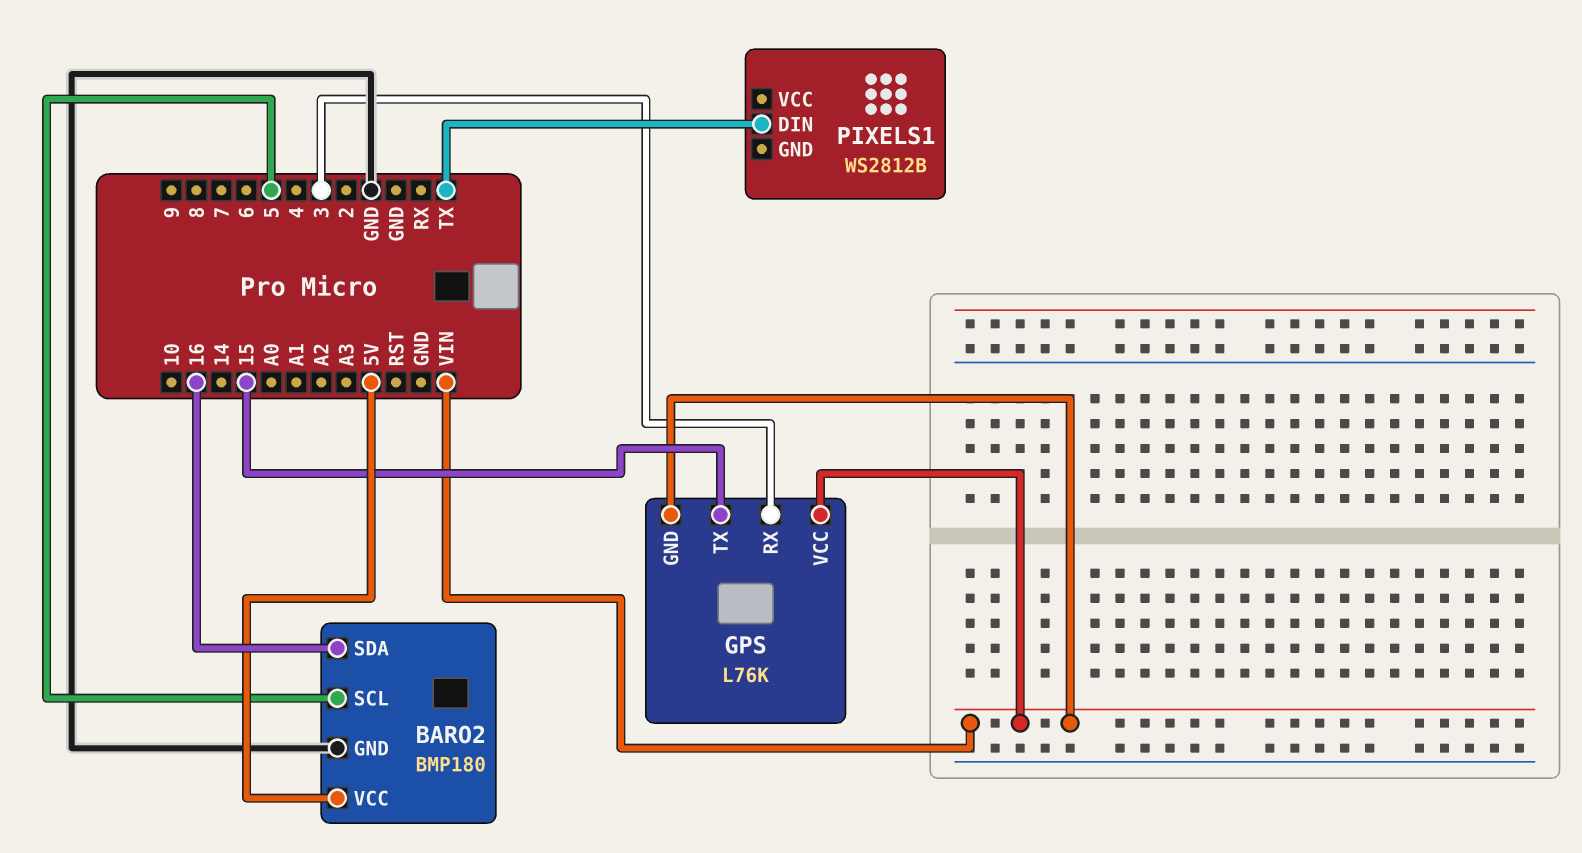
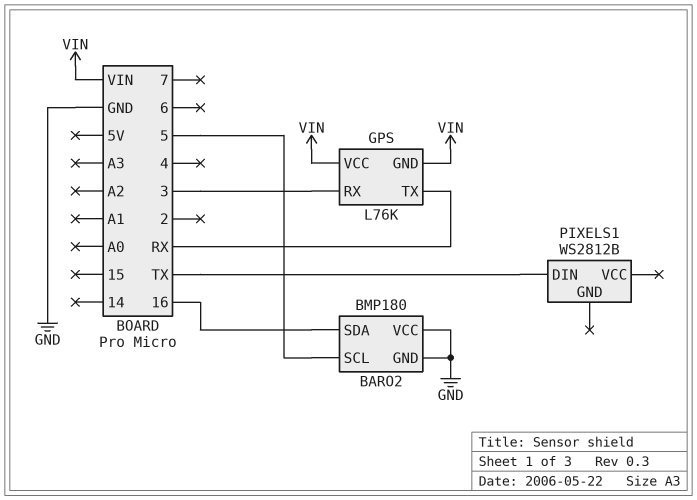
BARO2 pin VCC: 5V -> GND
GPS pin TX: 15 -> RX

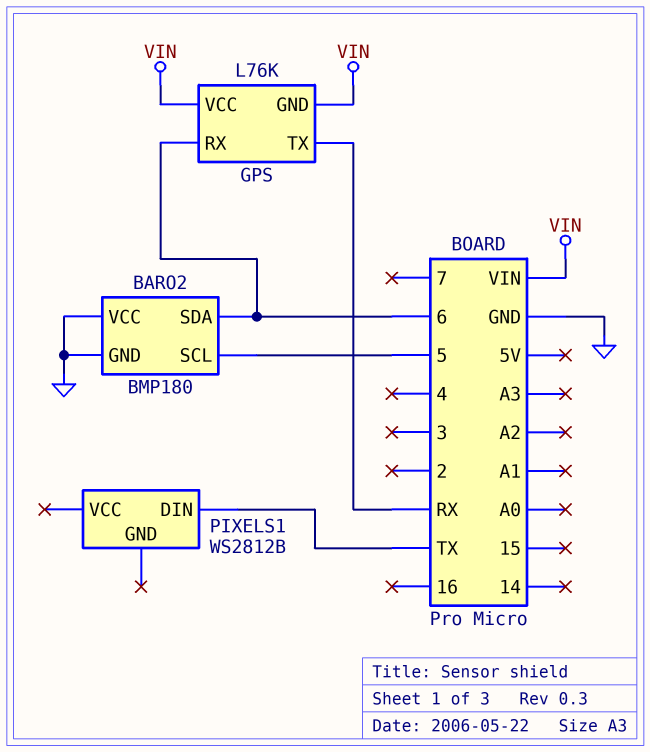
BARO2 pin SDA: 16 -> 6
GPS pin RX: 3 -> 6

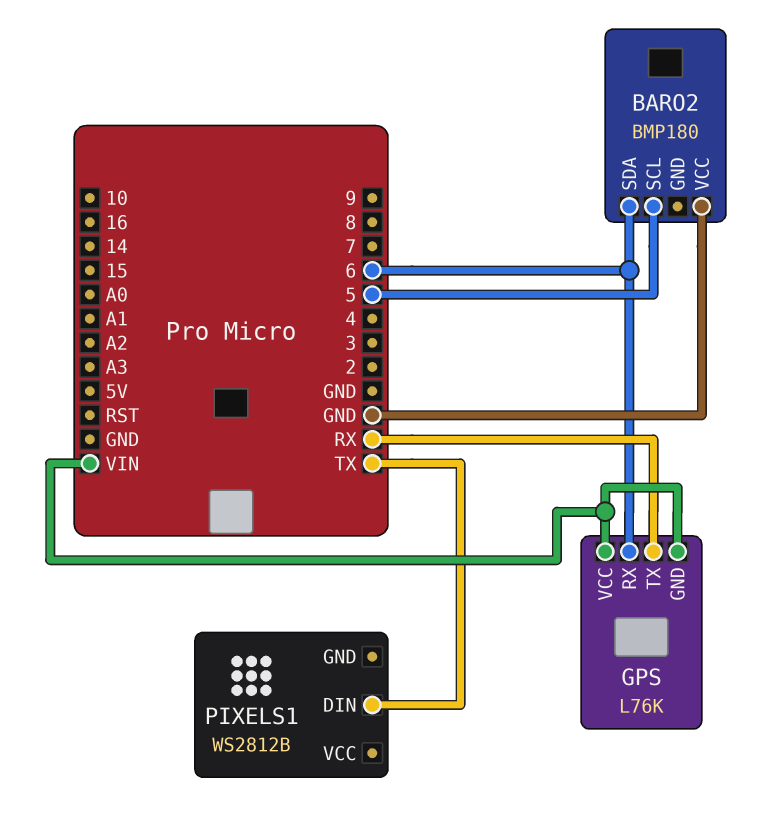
BARO2 pin GND: GND -> none

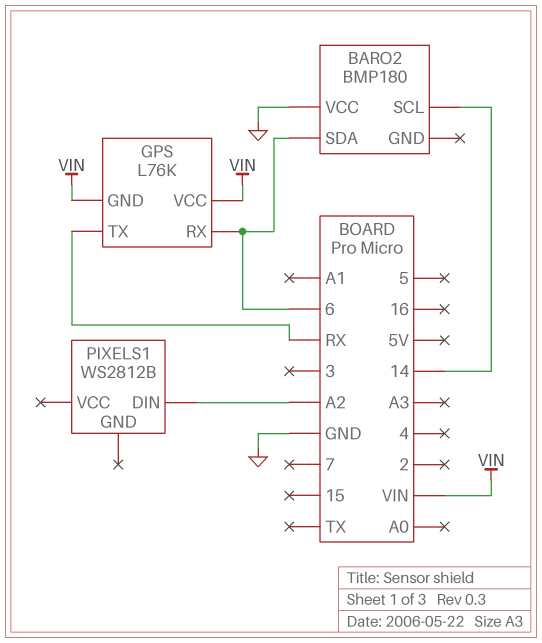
BARO2 pin SCL: 5 -> 14
PIXELS1 pin DIN: TX -> A2

